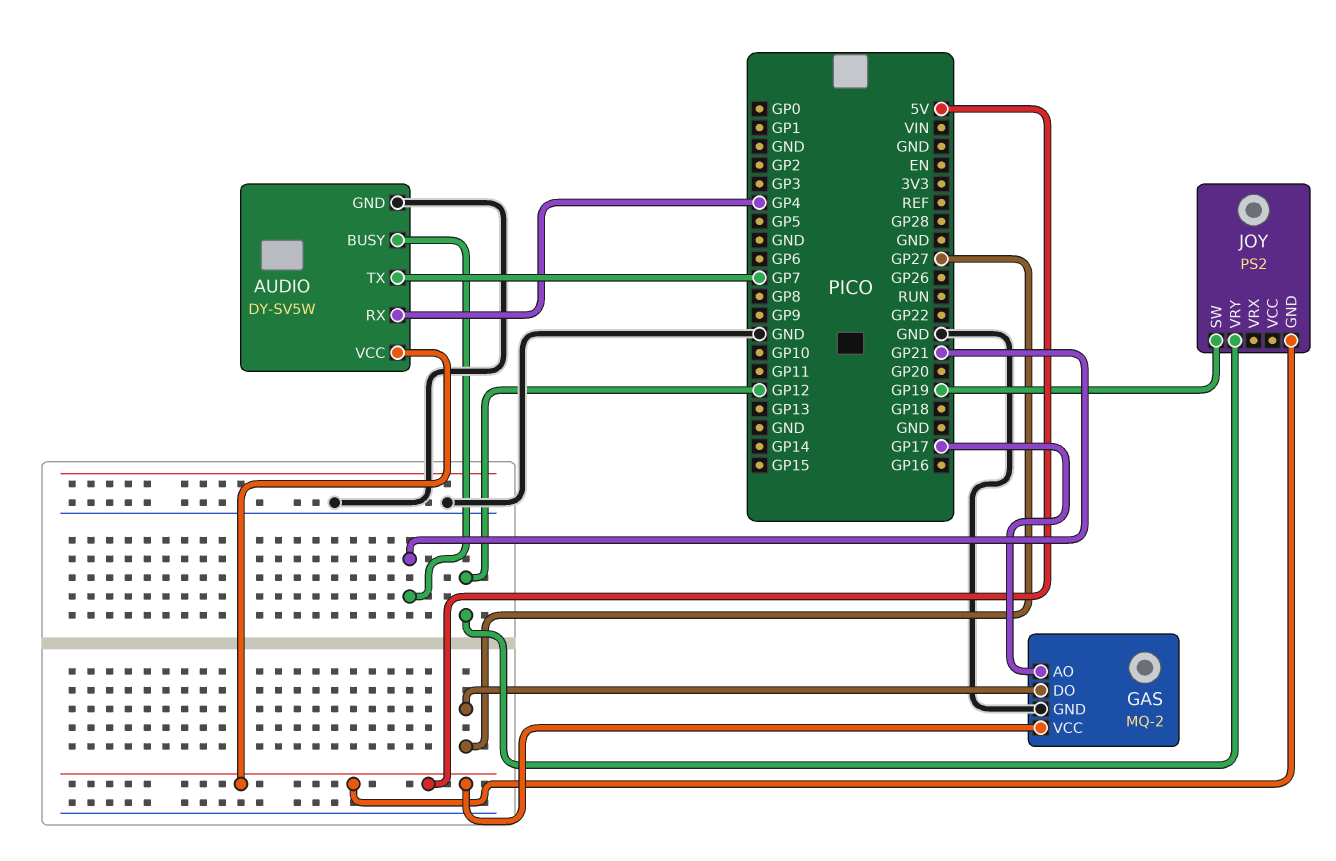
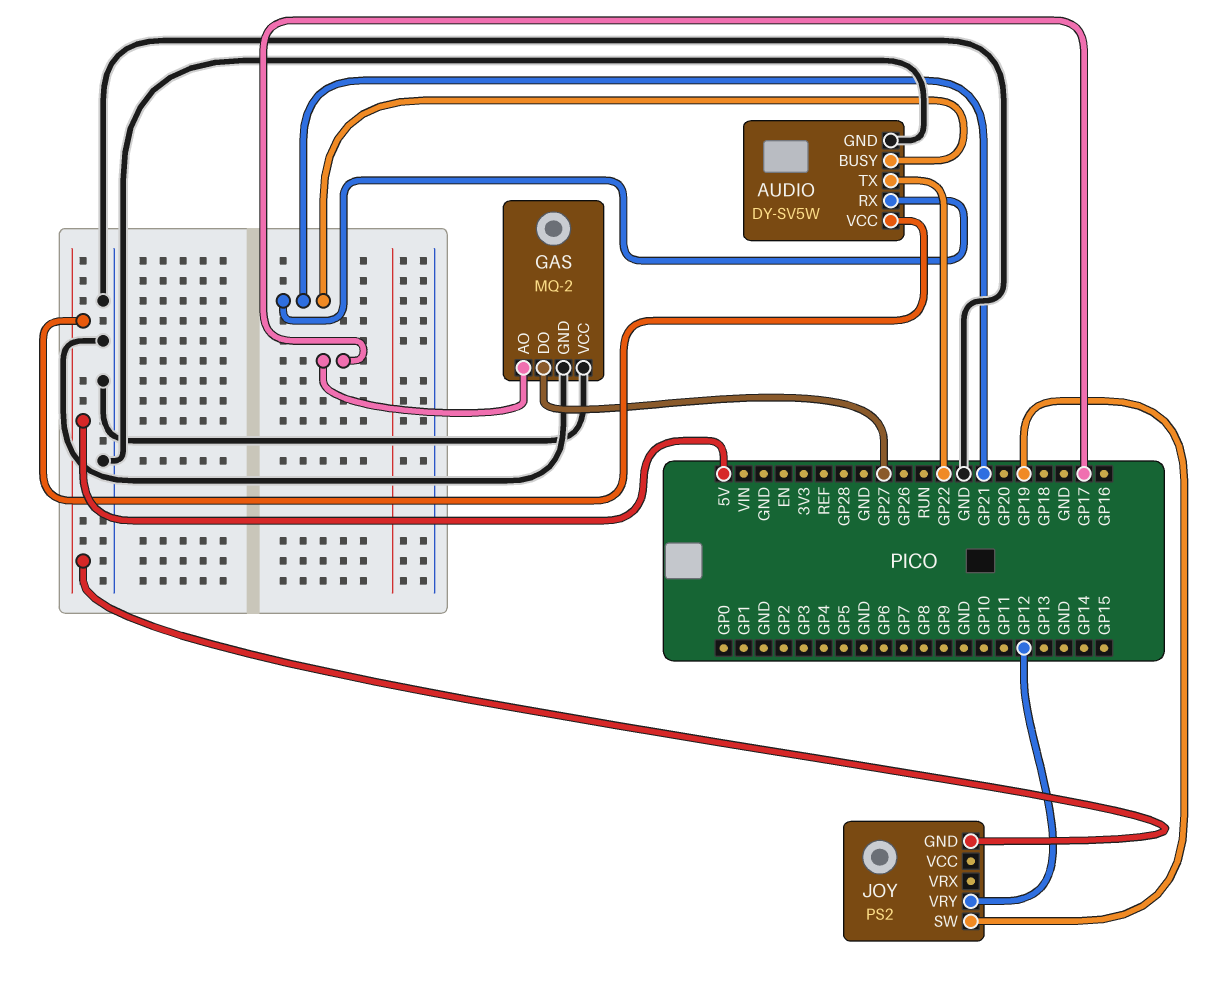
AUDIO pin RX: GP4 -> GP21
AUDIO pin TX: GP7 -> GP22
GAS pin VCC: 5V -> GND

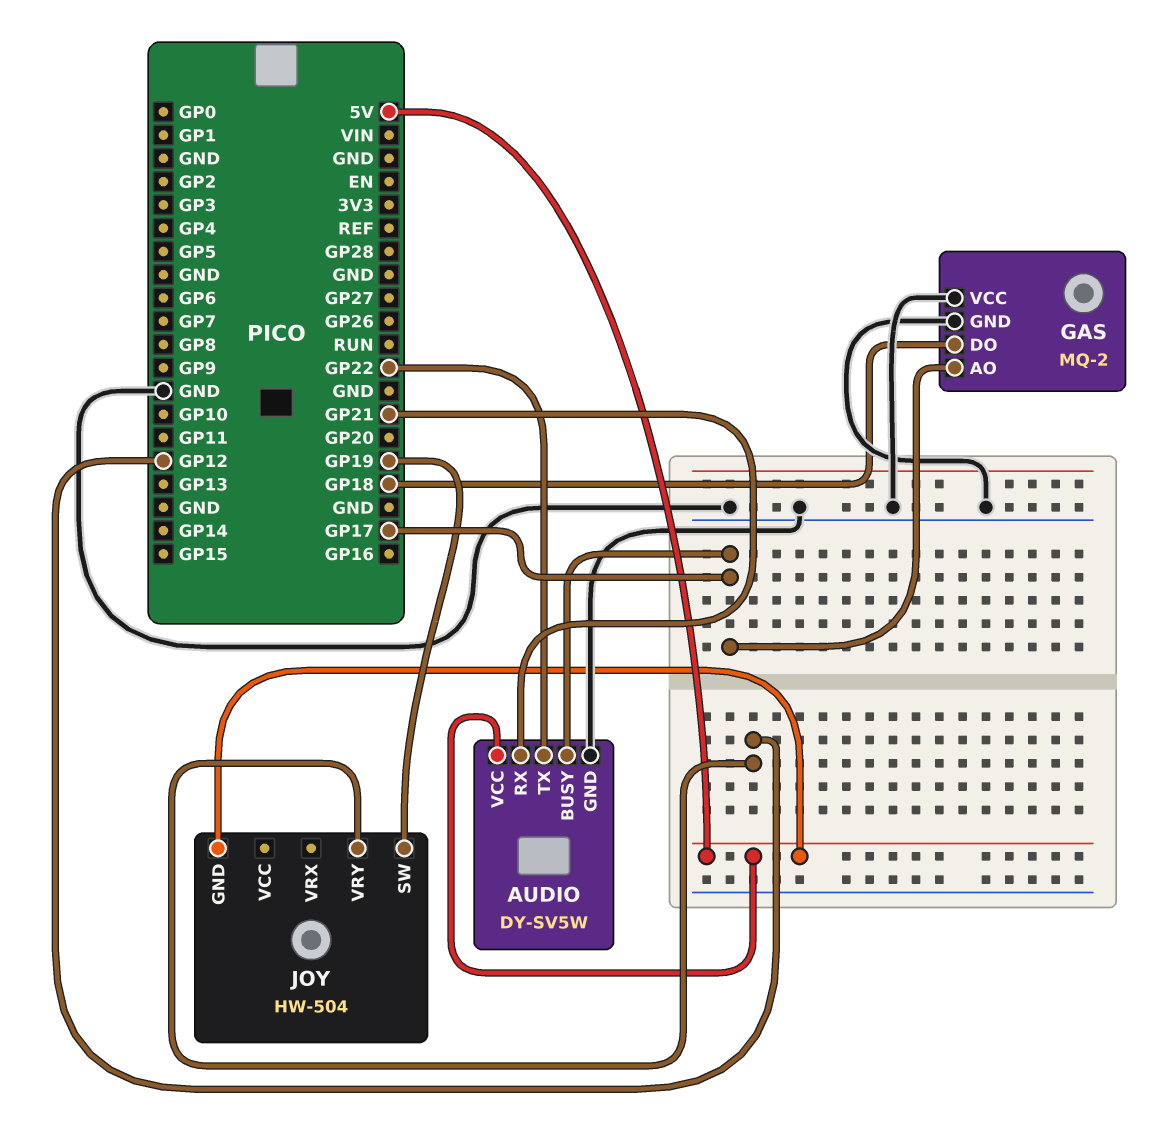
AUDIO pin BUSY: GP21 -> GP17
GAS pin DO: GP27 -> GP18
JOY: PS2 -> HW-504

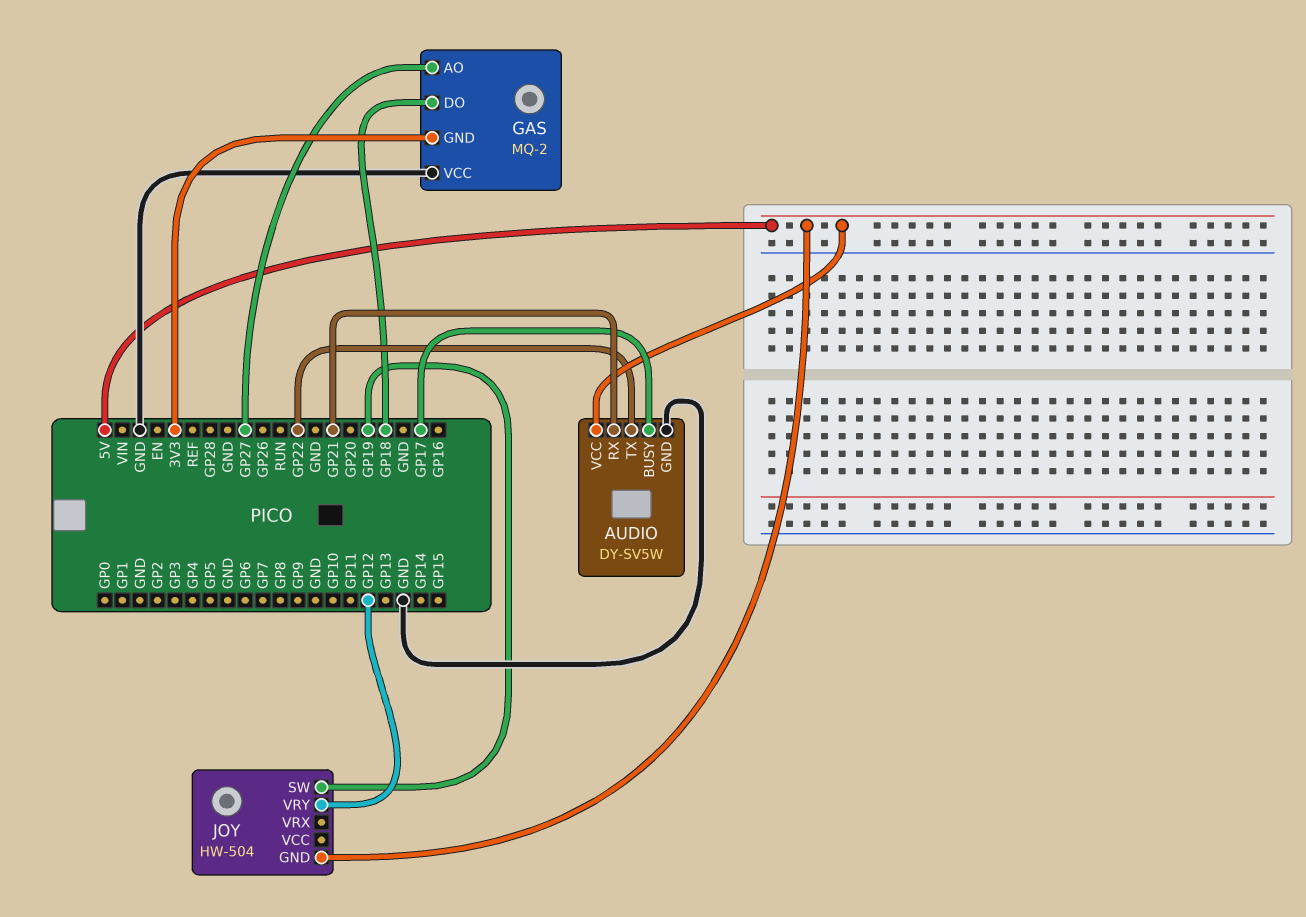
GAS pin AO: GP17 -> GP27
GAS pin GND: GND -> 3V3

